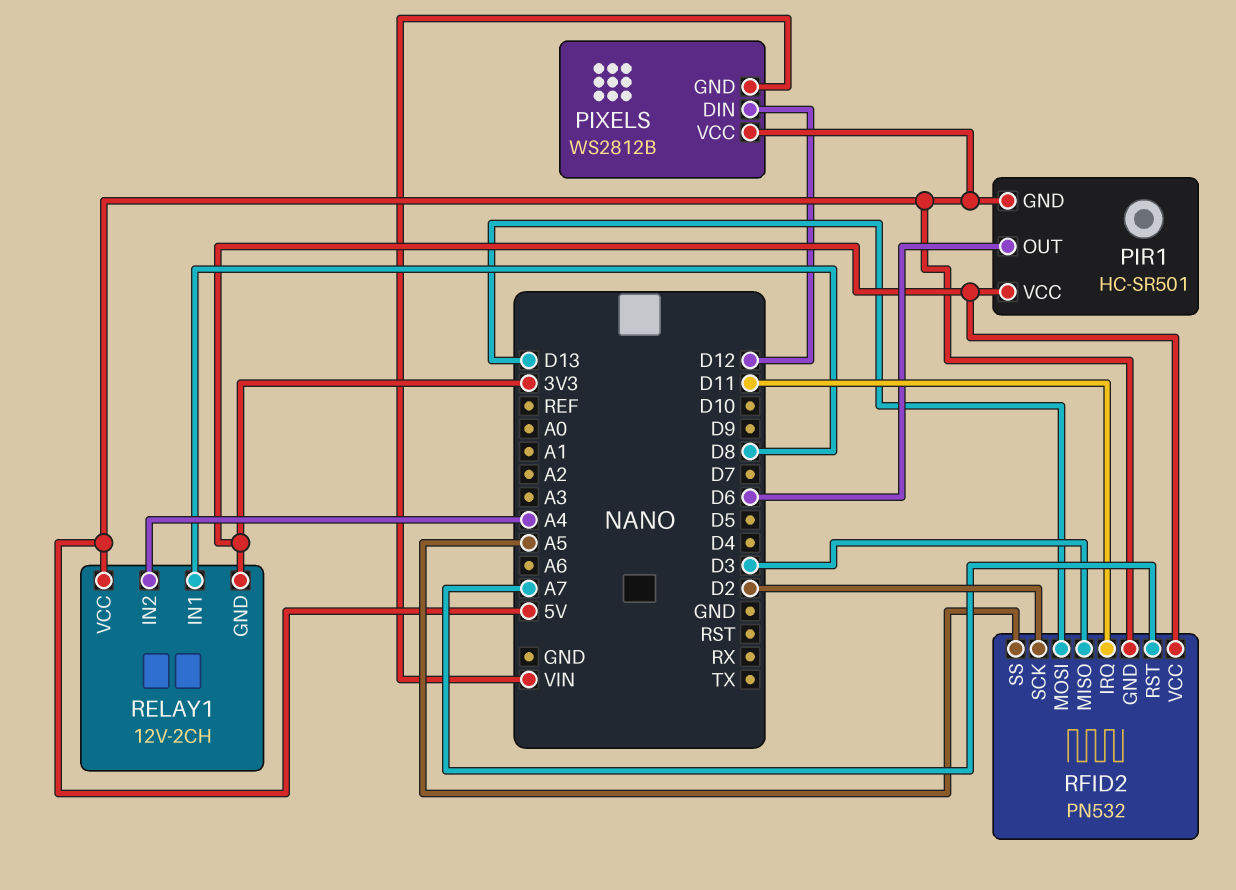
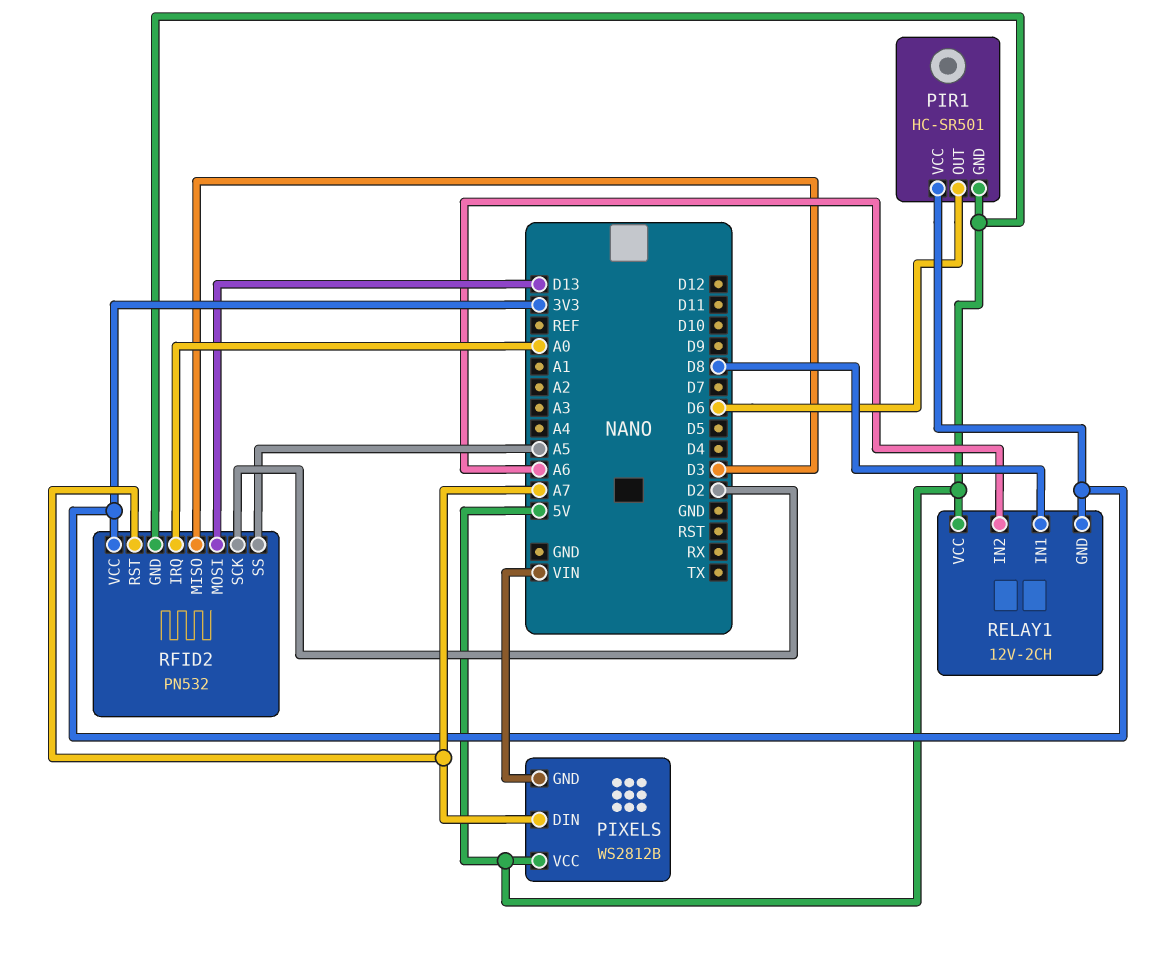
PIXELS pin DIN: D12 -> A7
RELAY1 pin IN2: A4 -> A6
RFID2 pin IRQ: D11 -> A0

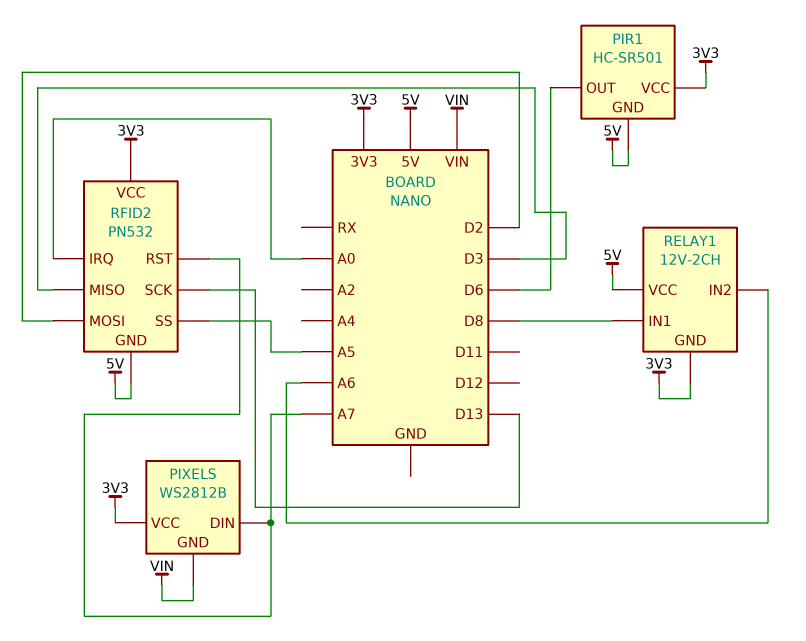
PIXELS pin VCC: 5V -> 3V3
RFID2 pin MOSI: D13 -> D2
RFID2 pin SCK: D2 -> D13

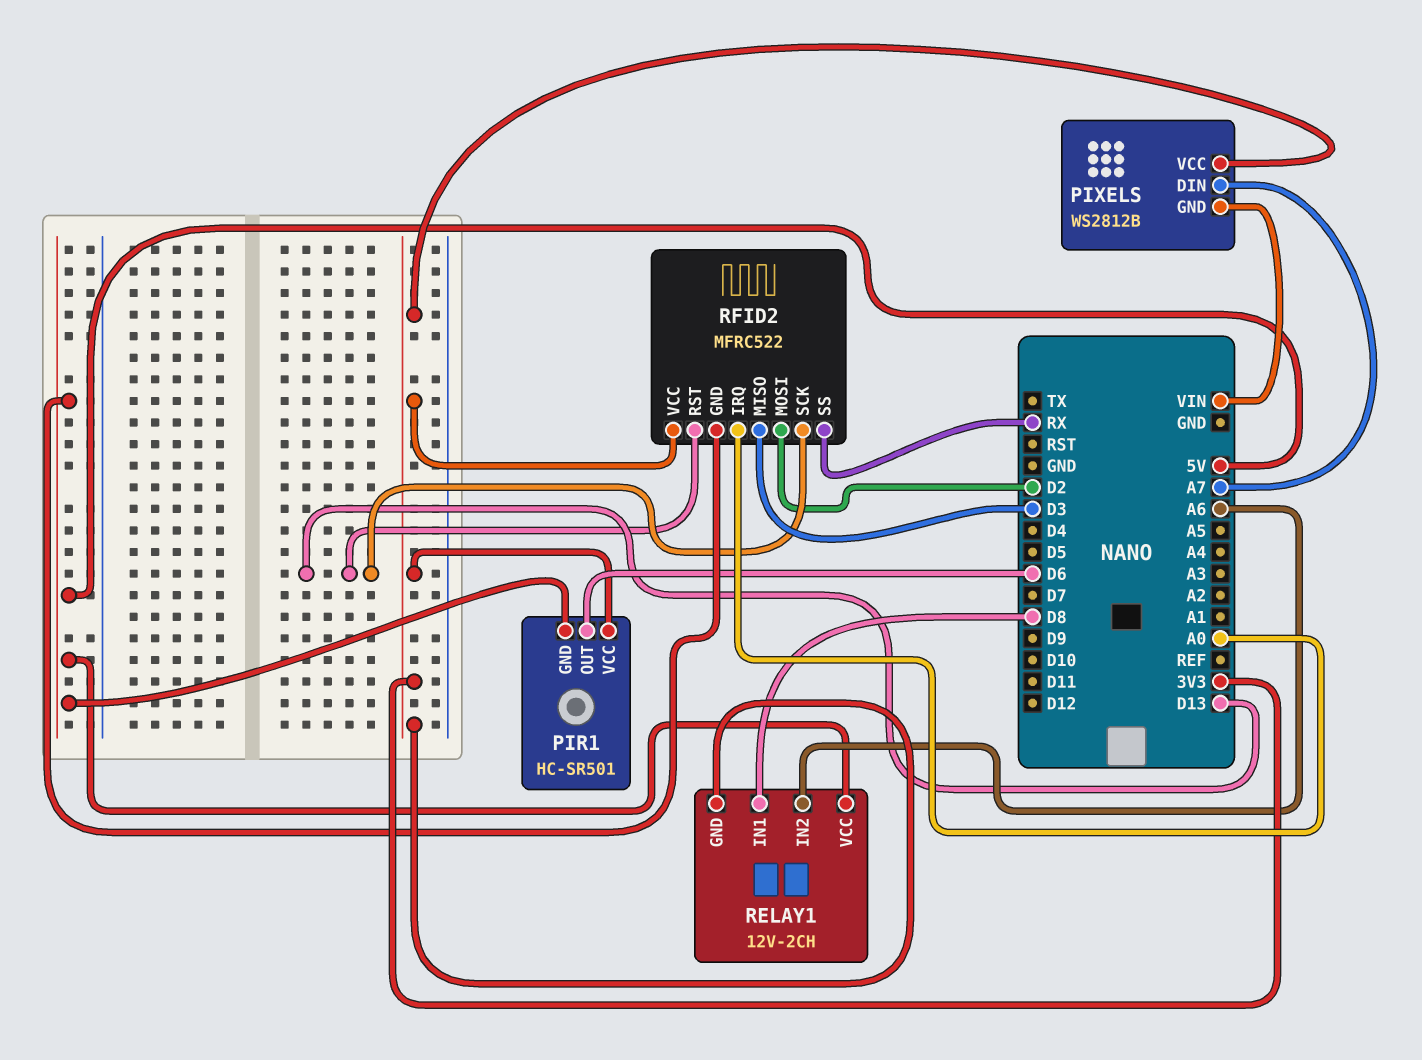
RFID2: PN532 -> MFRC522
RFID2 pin RST: A7 -> D13
RFID2 pin SS: A5 -> RX

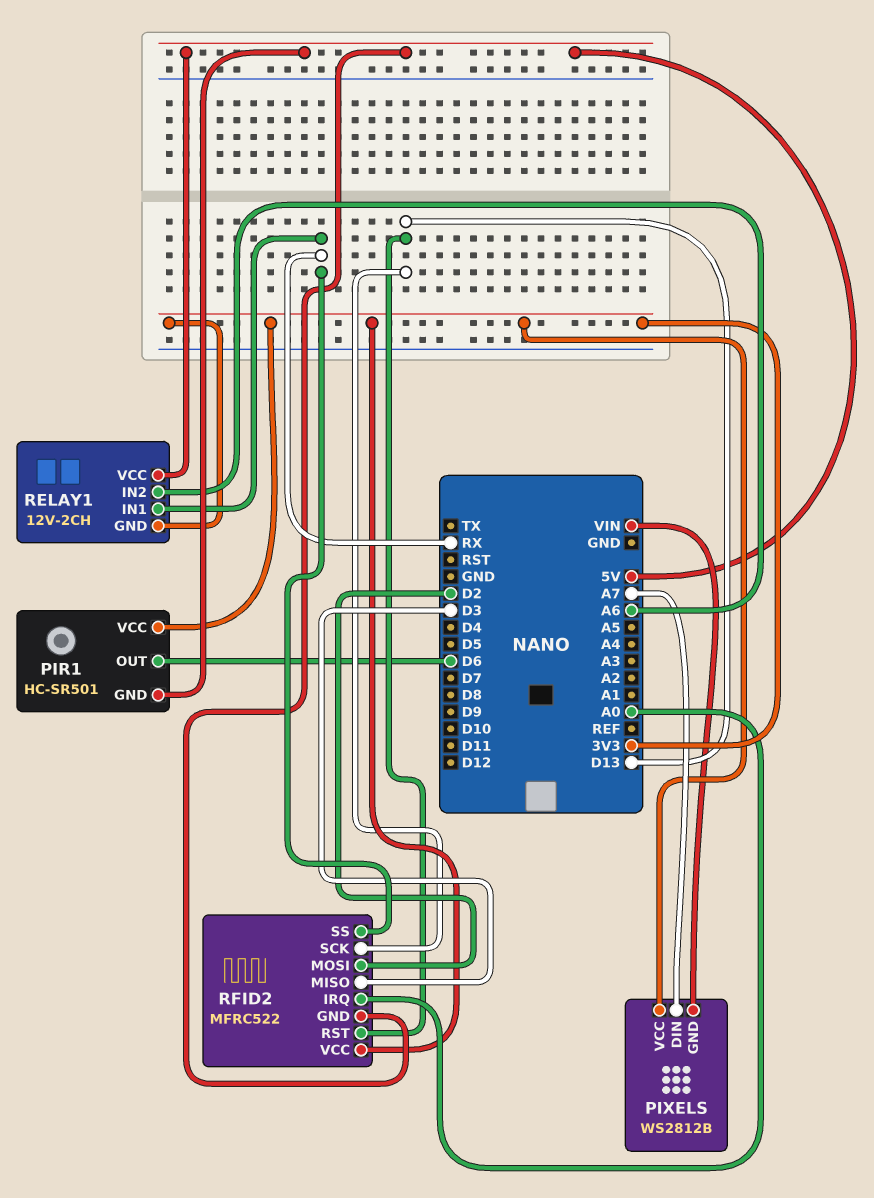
RELAY1 pin IN1: D8 -> RX

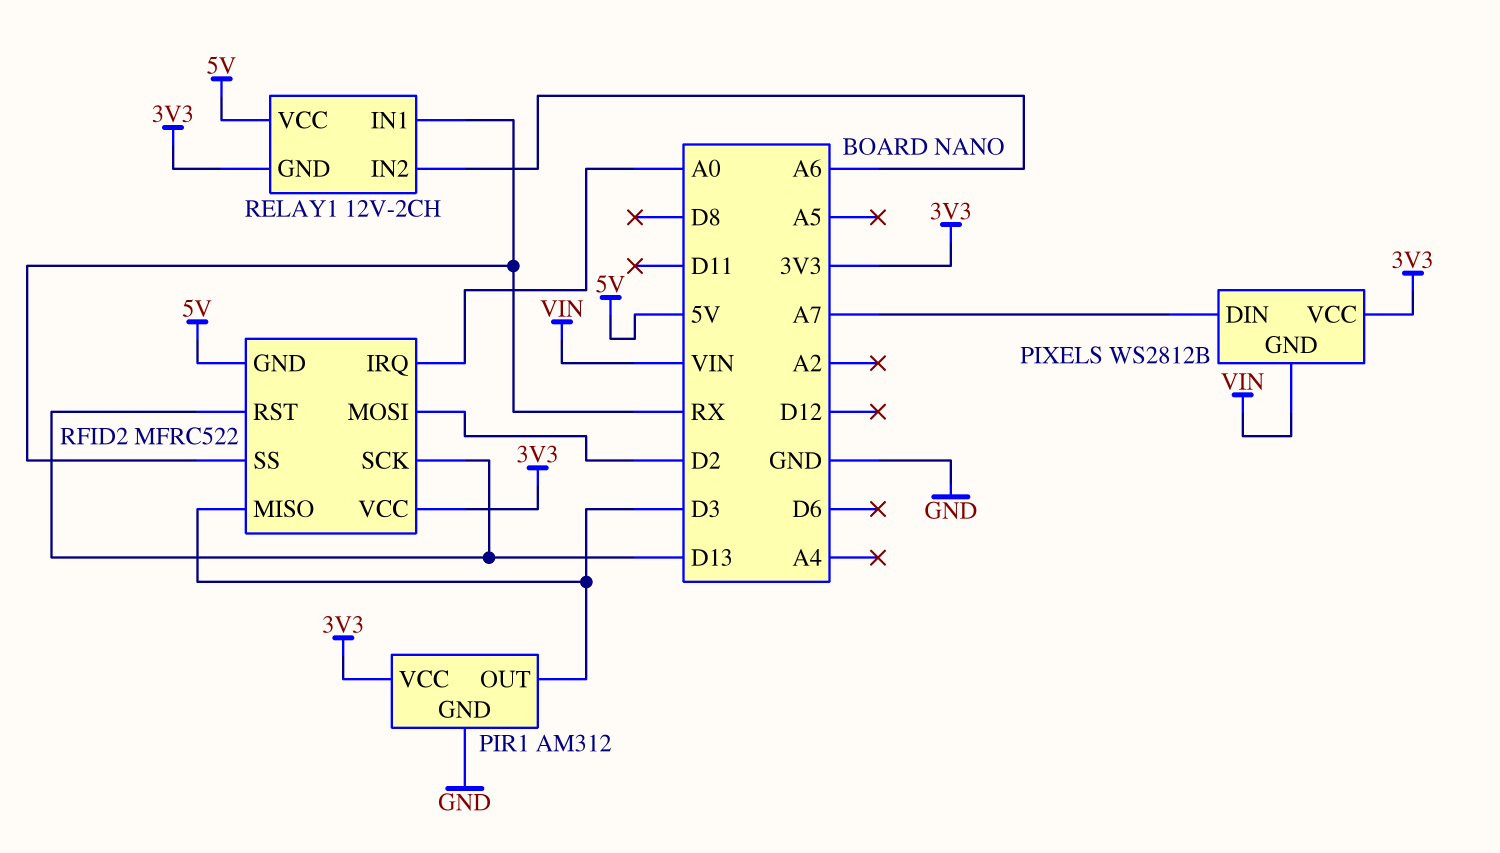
PIR1: HC-SR501 -> AM312
PIR1 pin GND: 5V -> GND
PIR1 pin OUT: D6 -> D3

